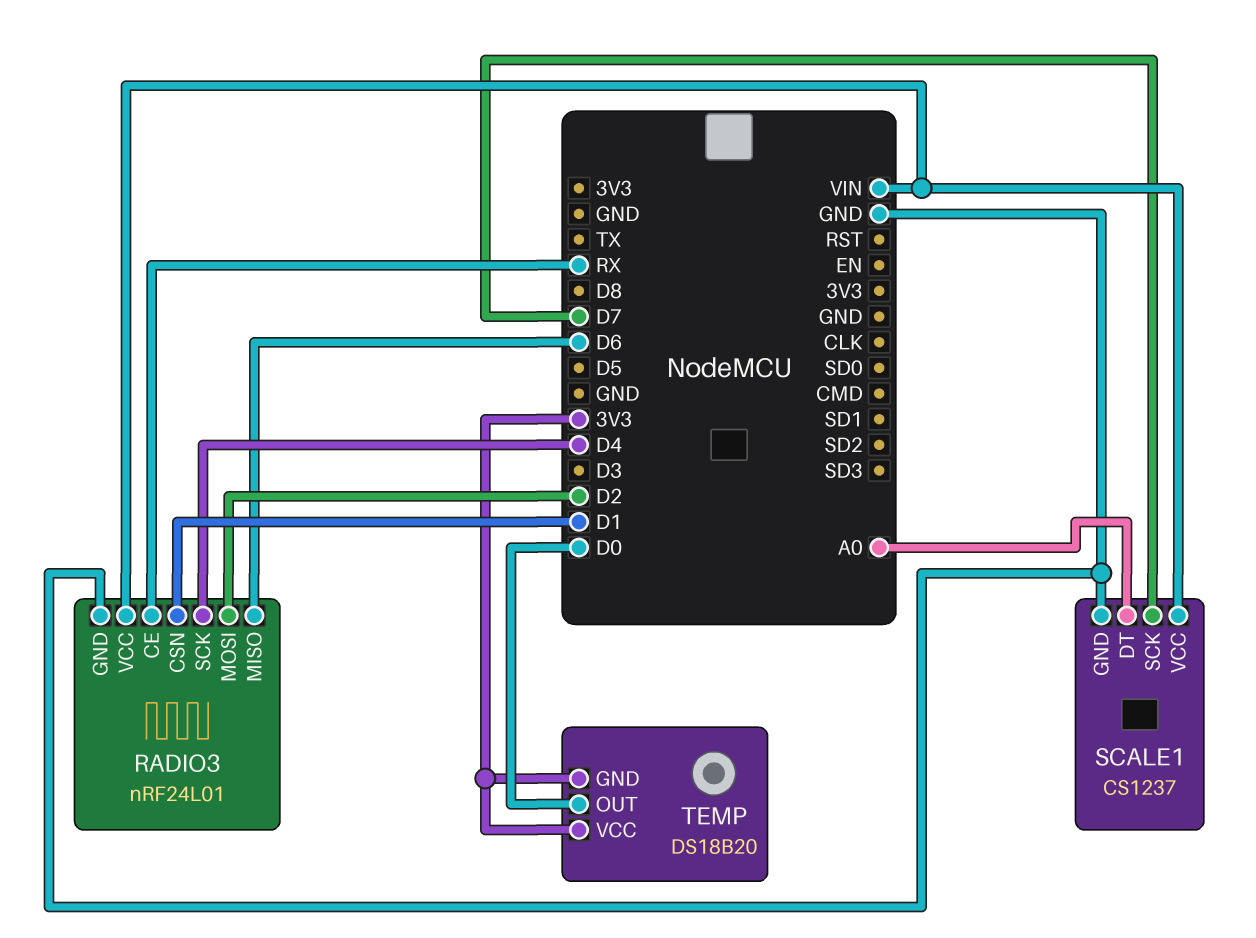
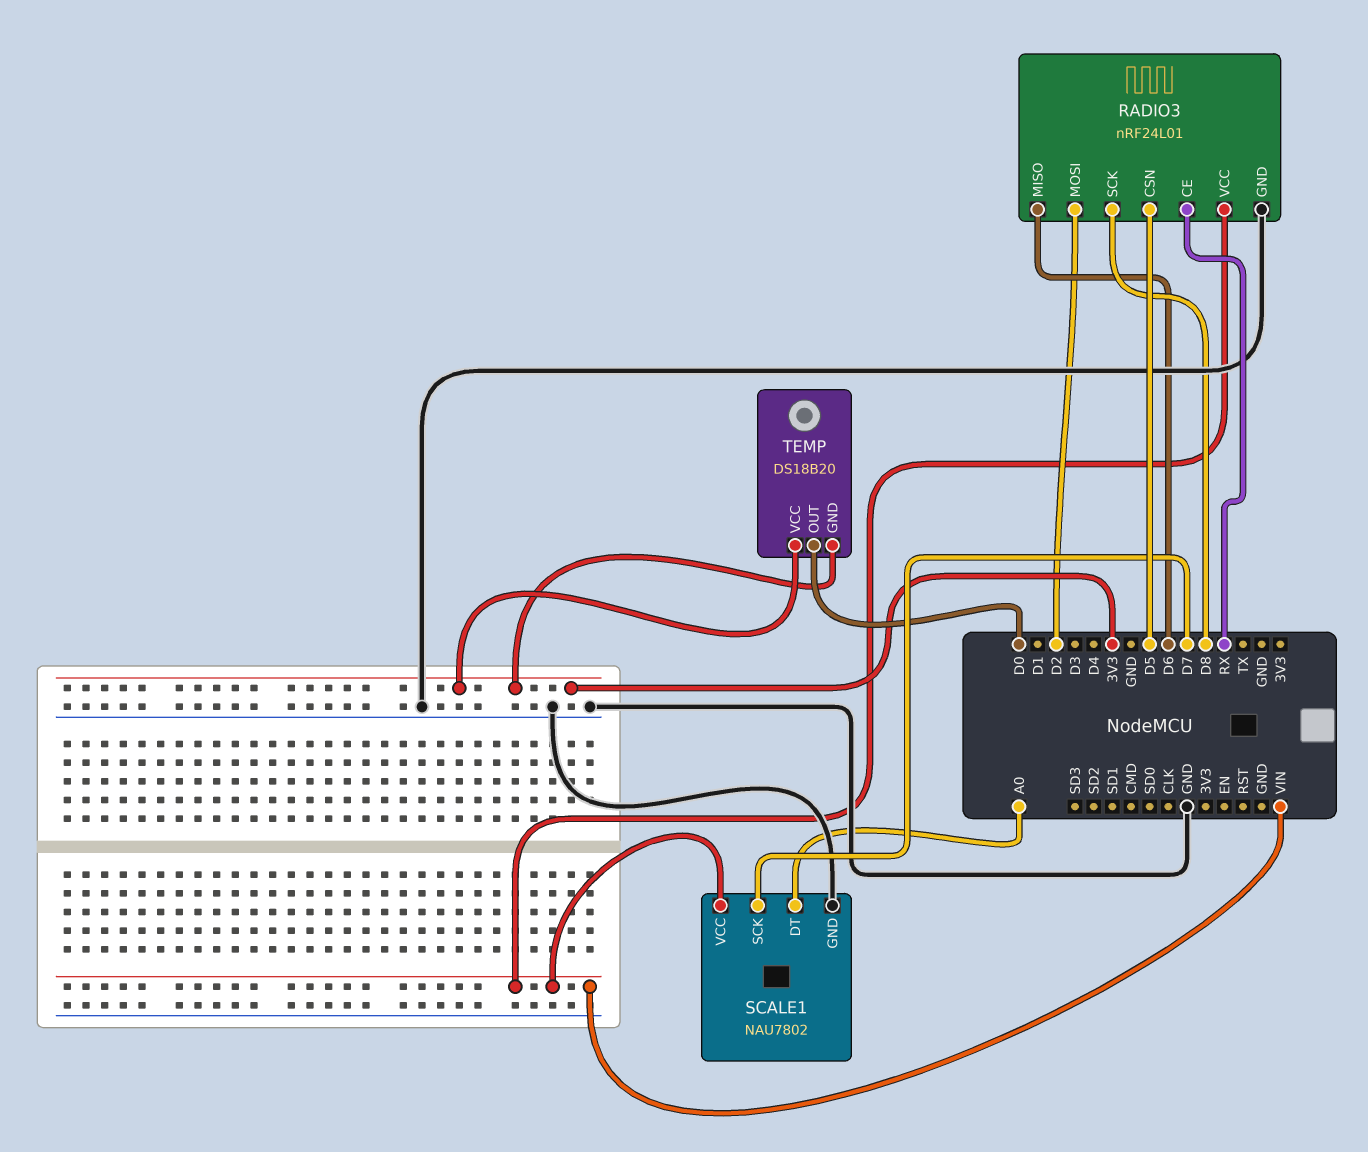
RADIO3 pin CSN: D1 -> D5
RADIO3 pin SCK: D4 -> D8
SCALE1: CS1237 -> NAU7802

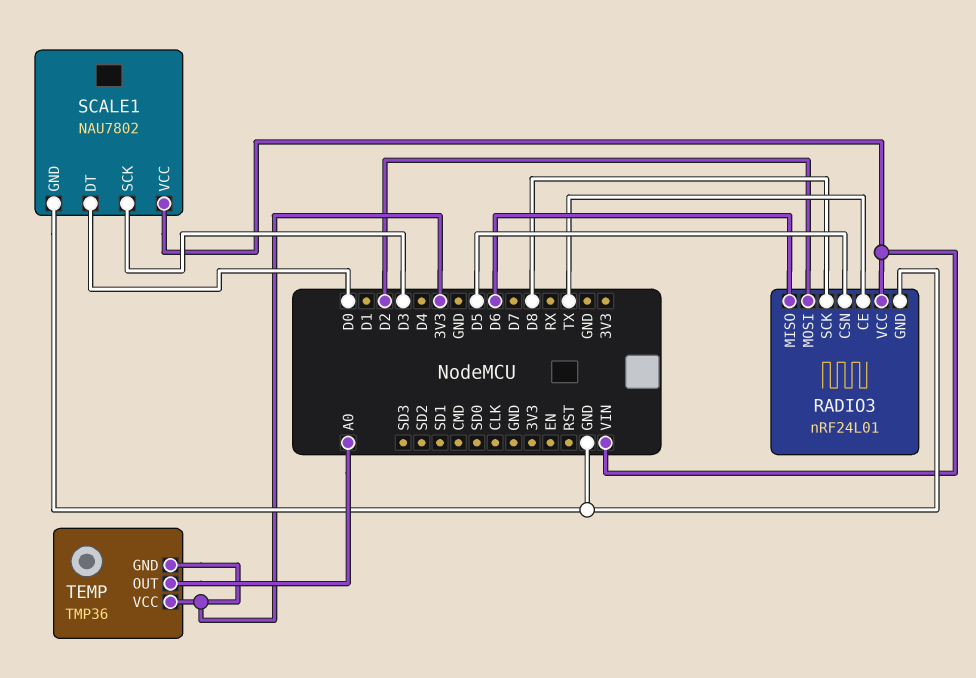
RADIO3 pin CE: RX -> TX
SCALE1 pin DT: A0 -> D0
SCALE1 pin SCK: D7 -> D3
TEMP: DS18B20 -> TMP36
TEMP pin OUT: D0 -> A0

